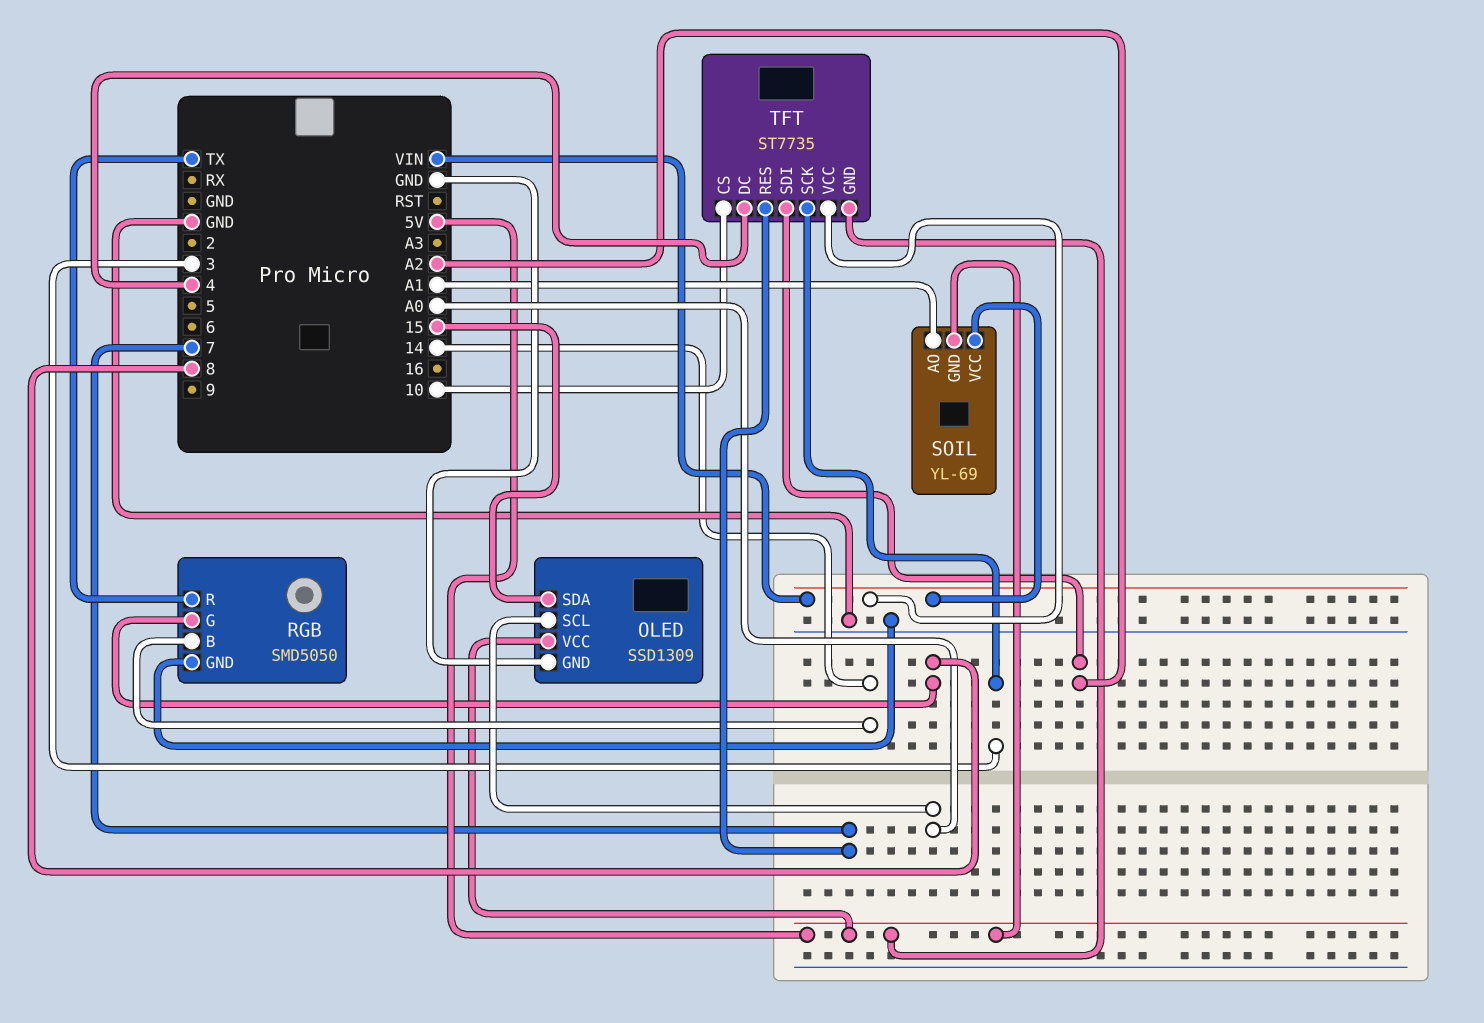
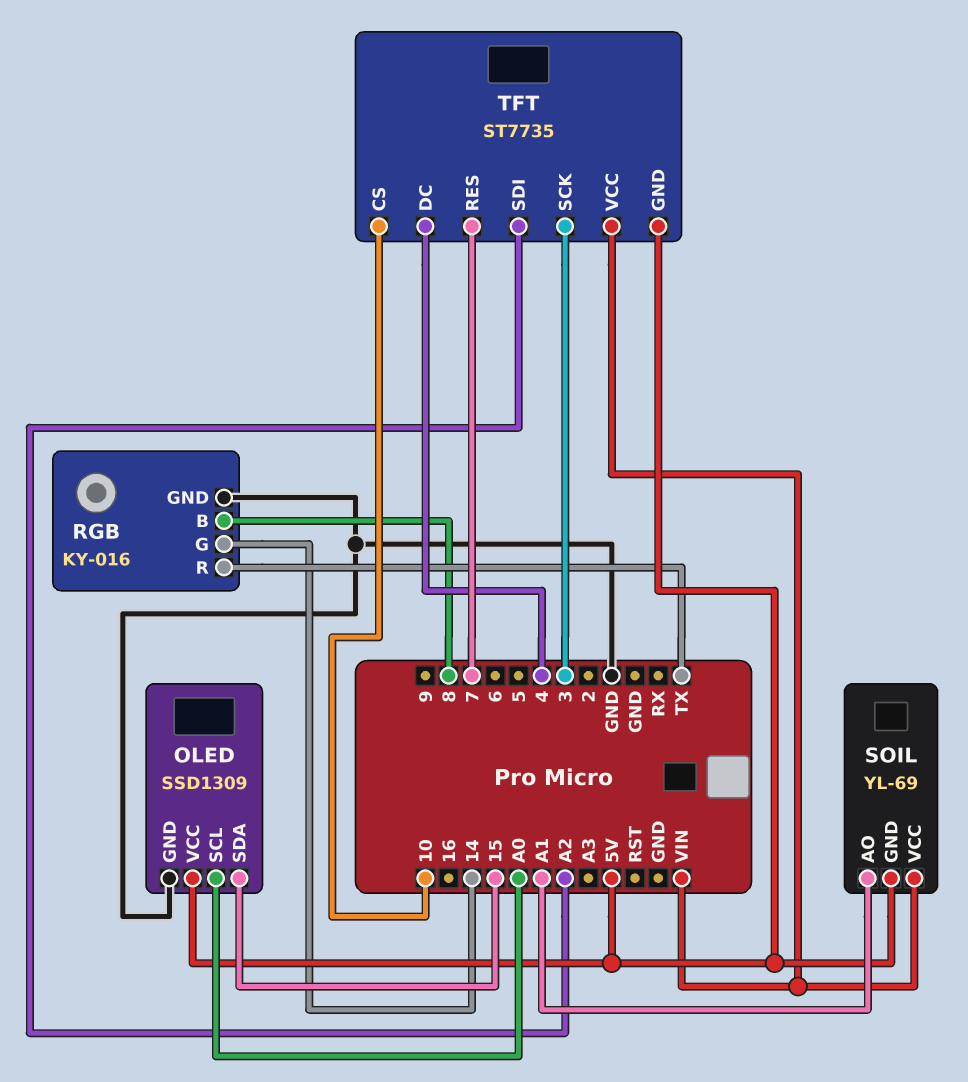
RGB: SMD5050 -> KY-016
RGB pin B: 14 -> 8
RGB pin G: 8 -> 14

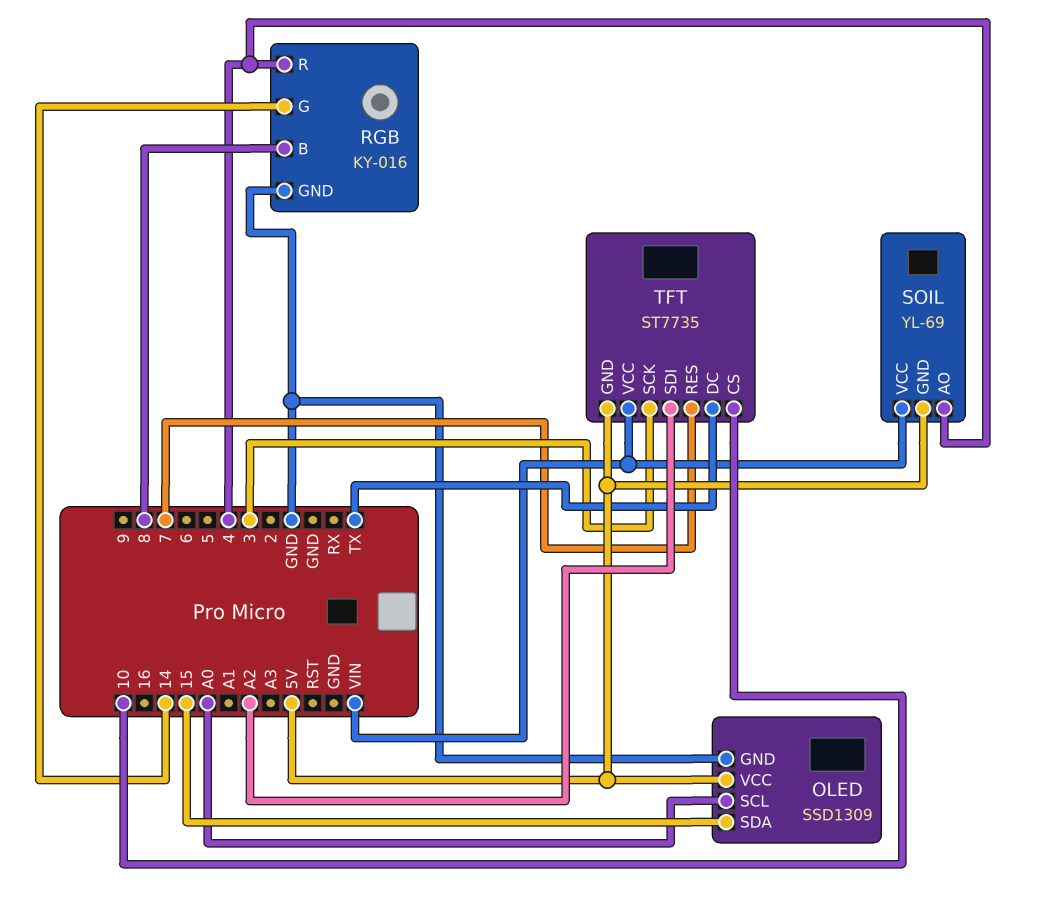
RGB pin R: TX -> 4
SOIL pin AO: A1 -> 4
TFT pin DC: 4 -> TX

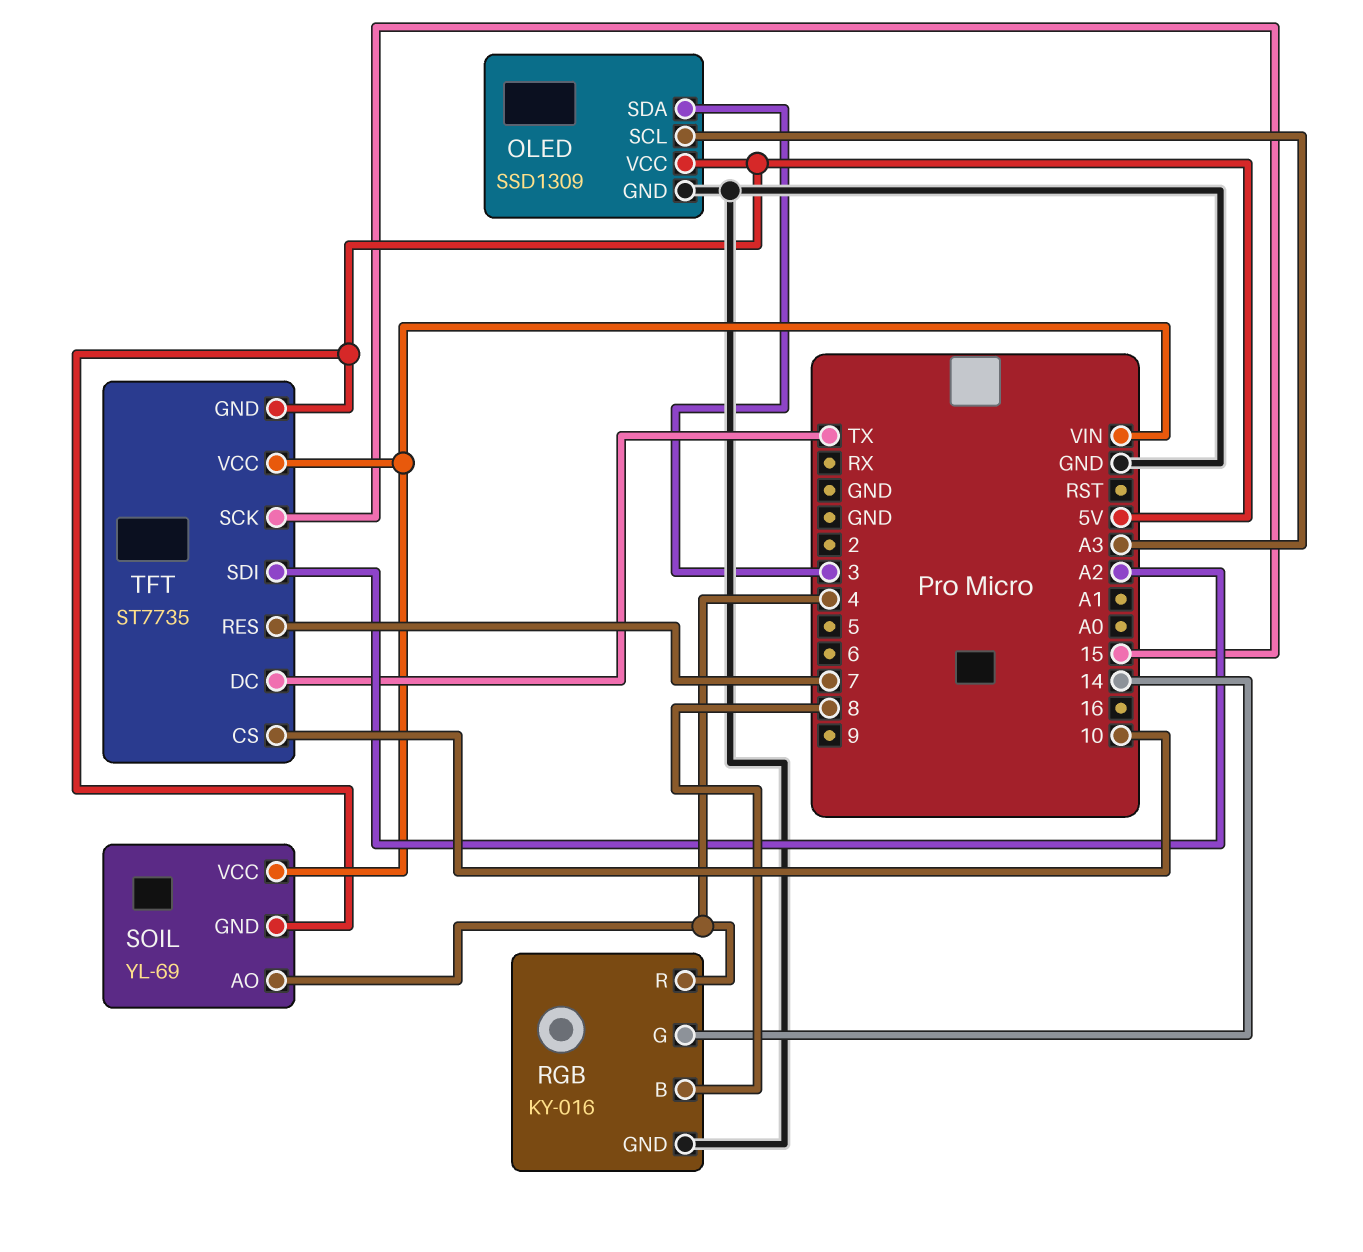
OLED pin SCL: A0 -> A3
OLED pin SDA: 15 -> 3
TFT pin SCK: 3 -> 15

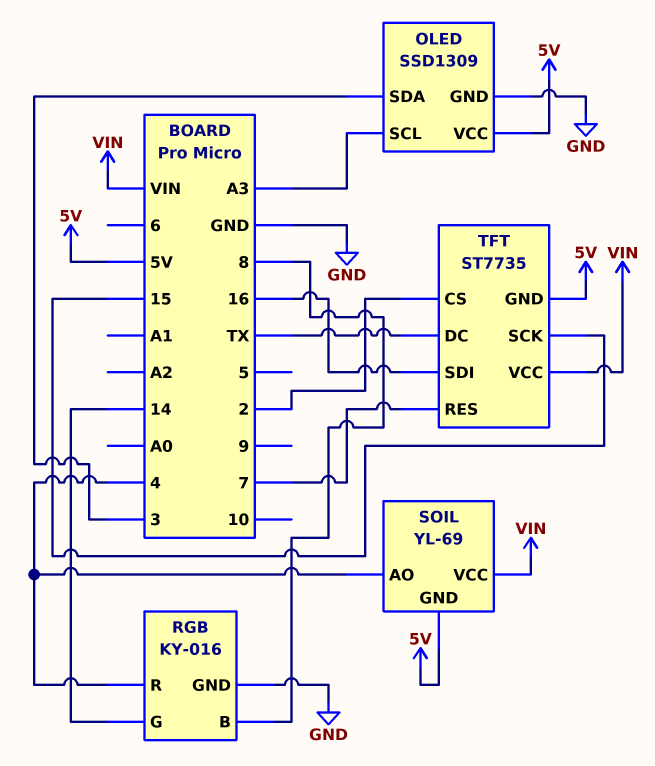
TFT pin CS: 10 -> 2
TFT pin SDI: A2 -> 16

